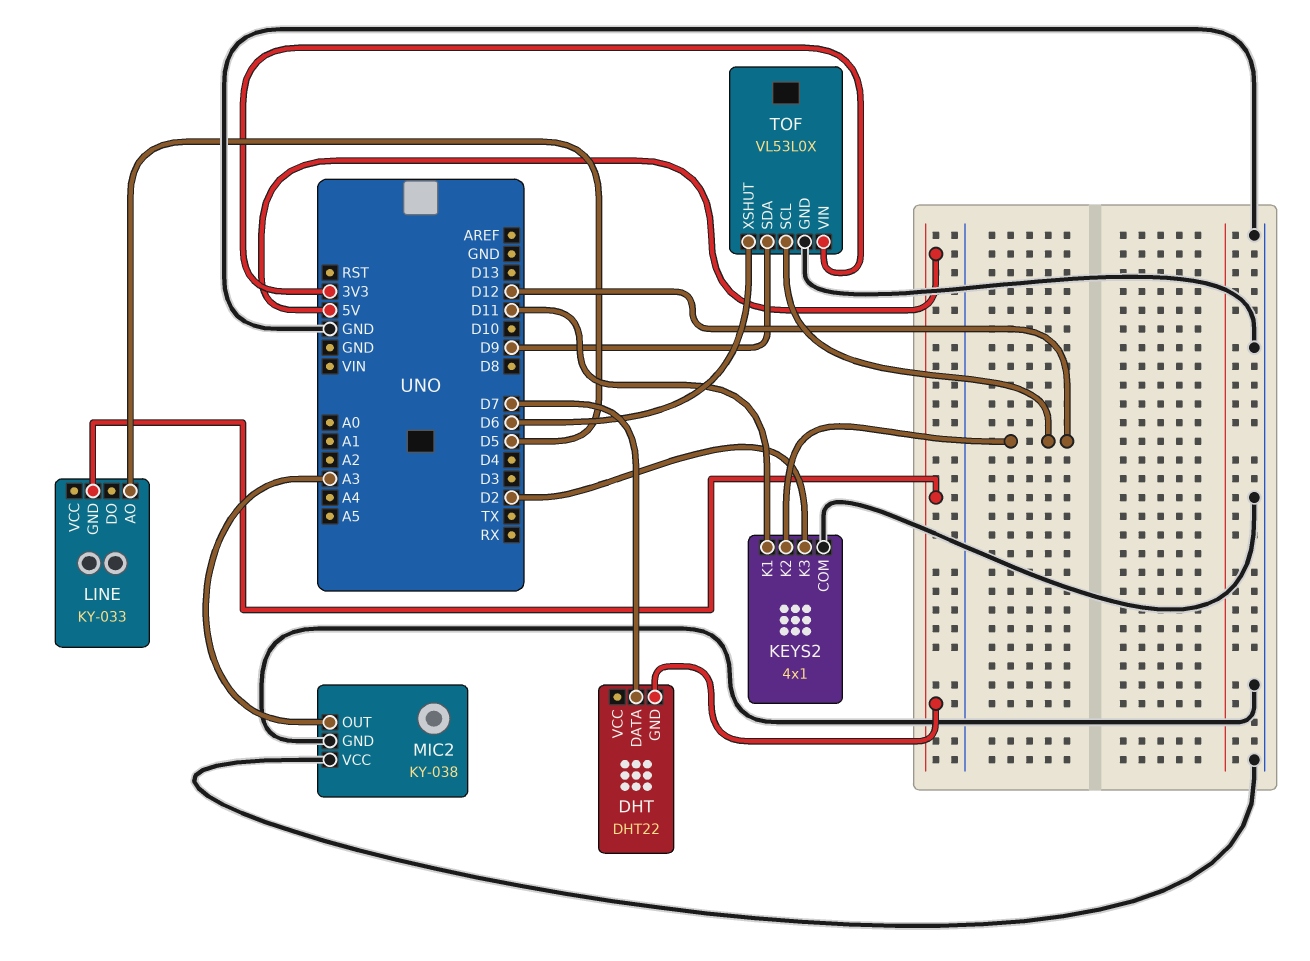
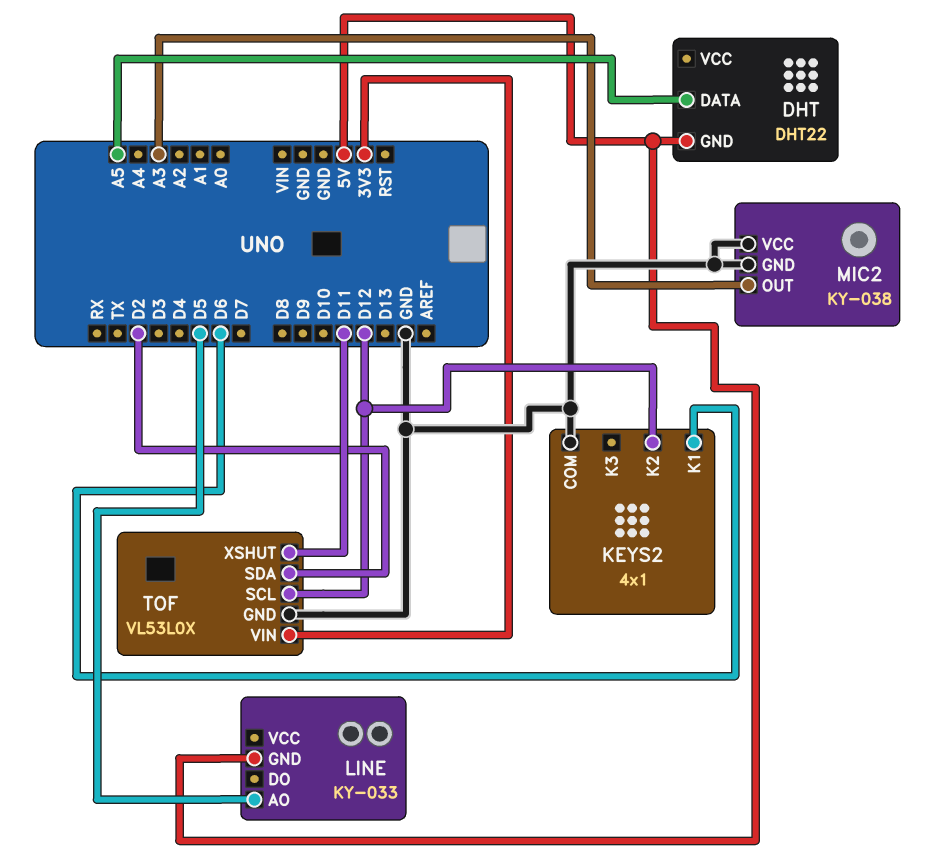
DHT pin DATA: D7 -> A5
KEYS2 pin K1: D11 -> D6
KEYS2 pin K3: D2 -> none
TOF pin SDA: D9 -> D2
TOF pin XSHUT: D6 -> D11

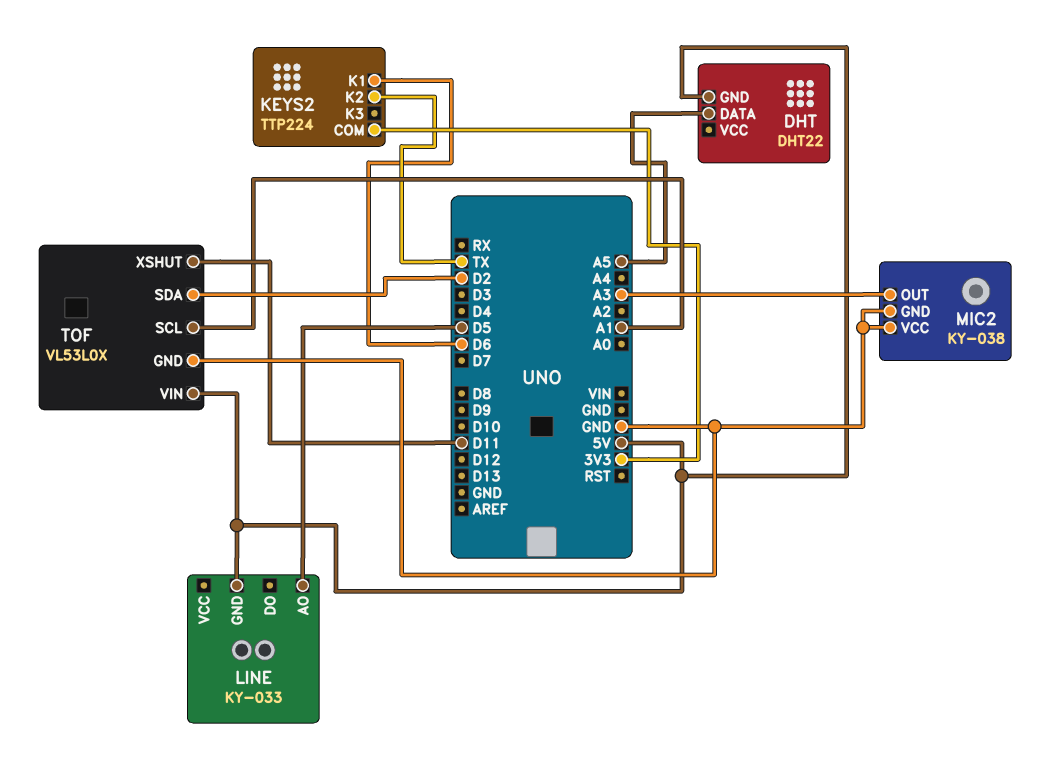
KEYS2: 4x1 -> TTP224
KEYS2 pin COM: GND -> 3V3
KEYS2 pin K2: D12 -> TX
TOF pin SCL: D12 -> A1
TOF pin VIN: 3V3 -> 5V

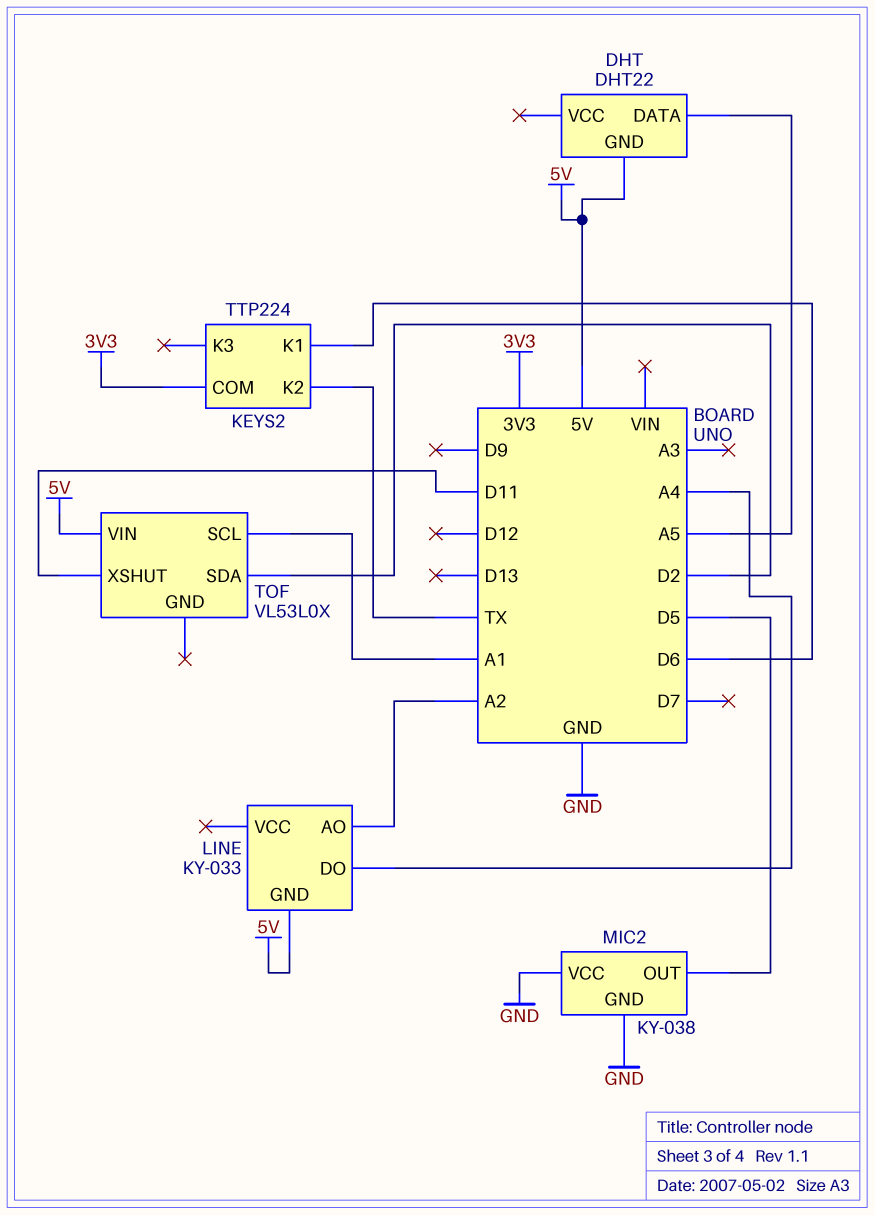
LINE pin AO: D5 -> A2
LINE pin DO: none -> A4
MIC2 pin OUT: A3 -> D5
TOF pin GND: GND -> none

